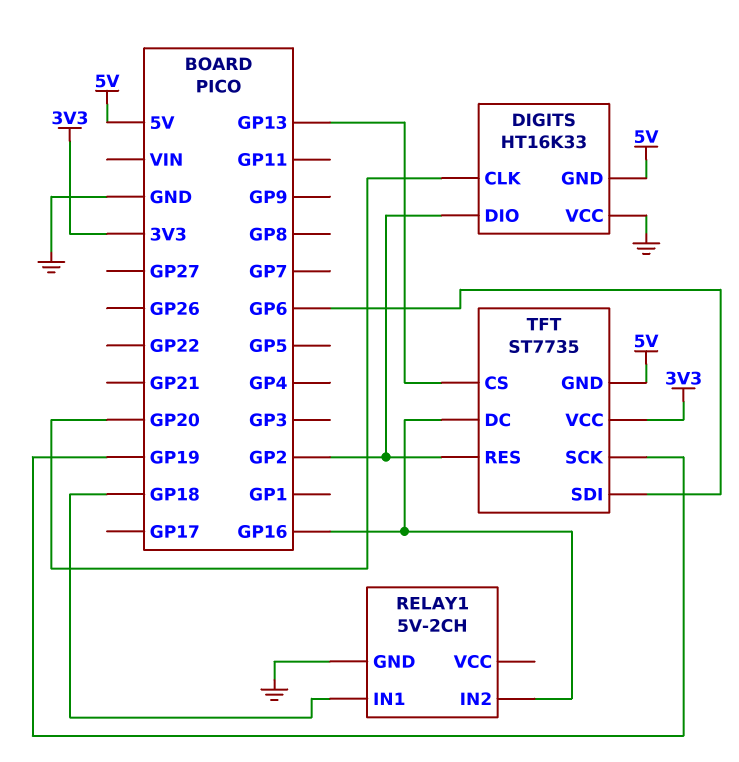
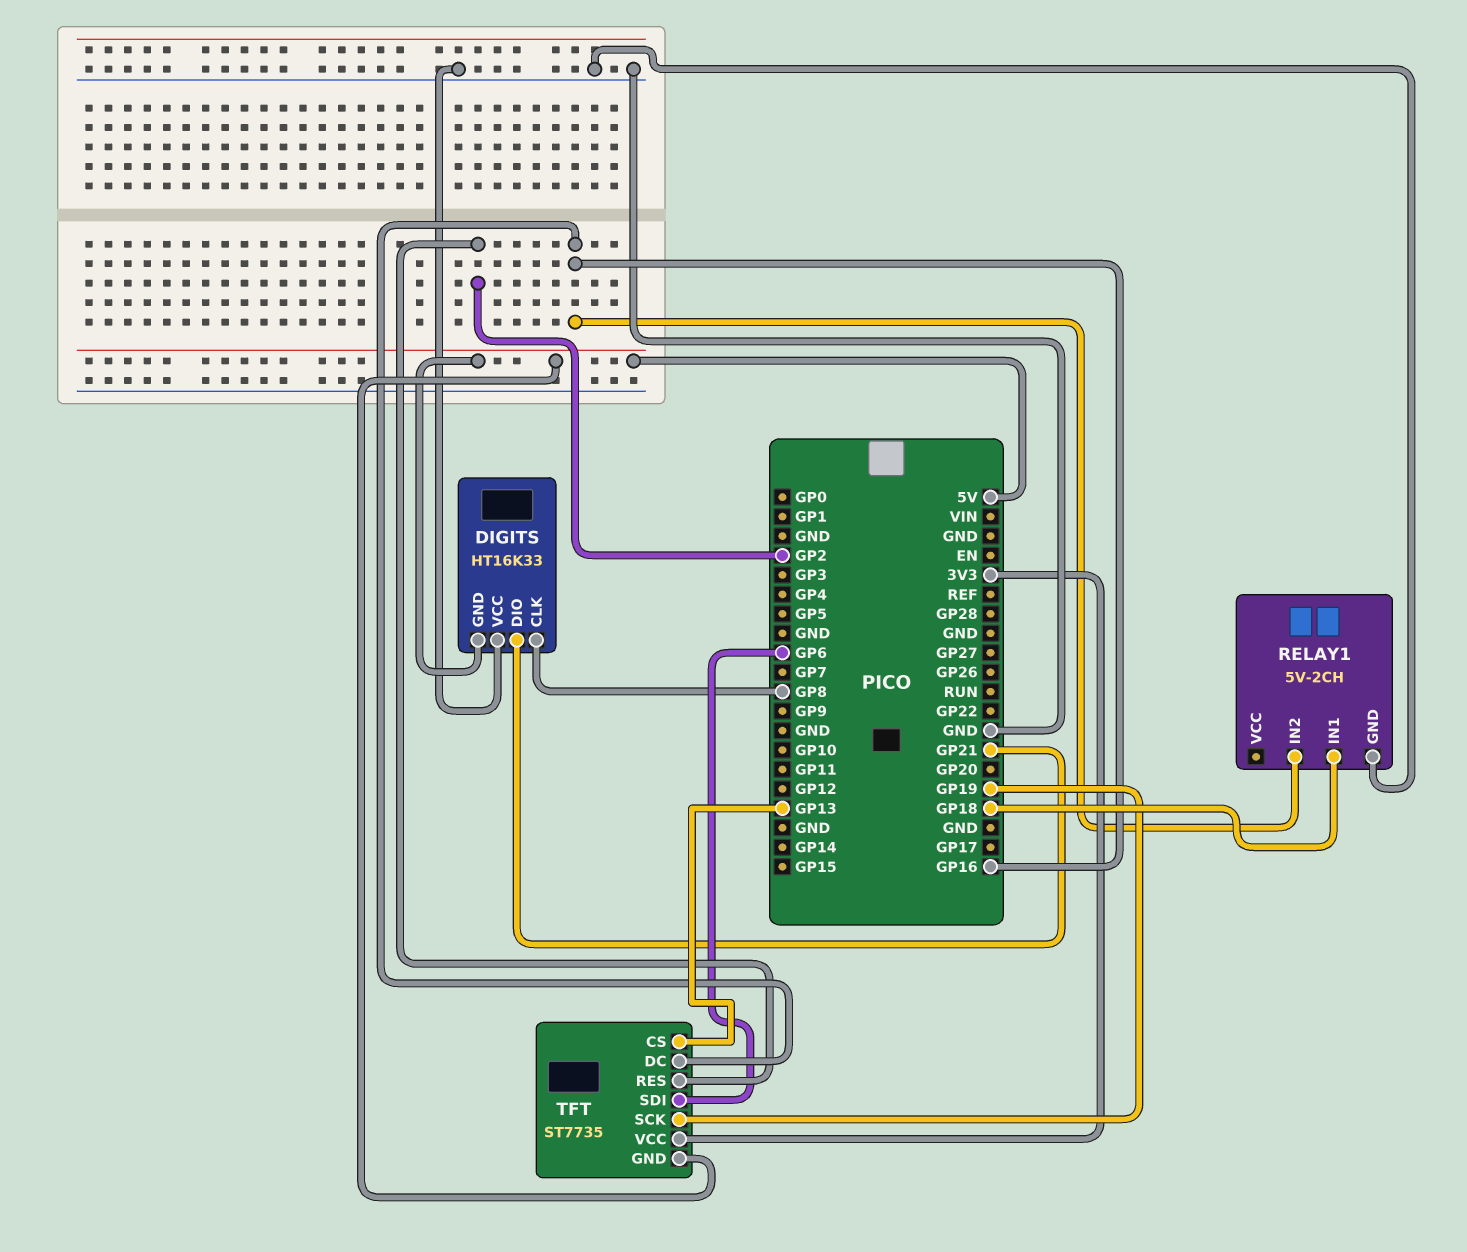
DIGITS pin CLK: GP20 -> GP8
DIGITS pin DIO: GP2 -> GP21

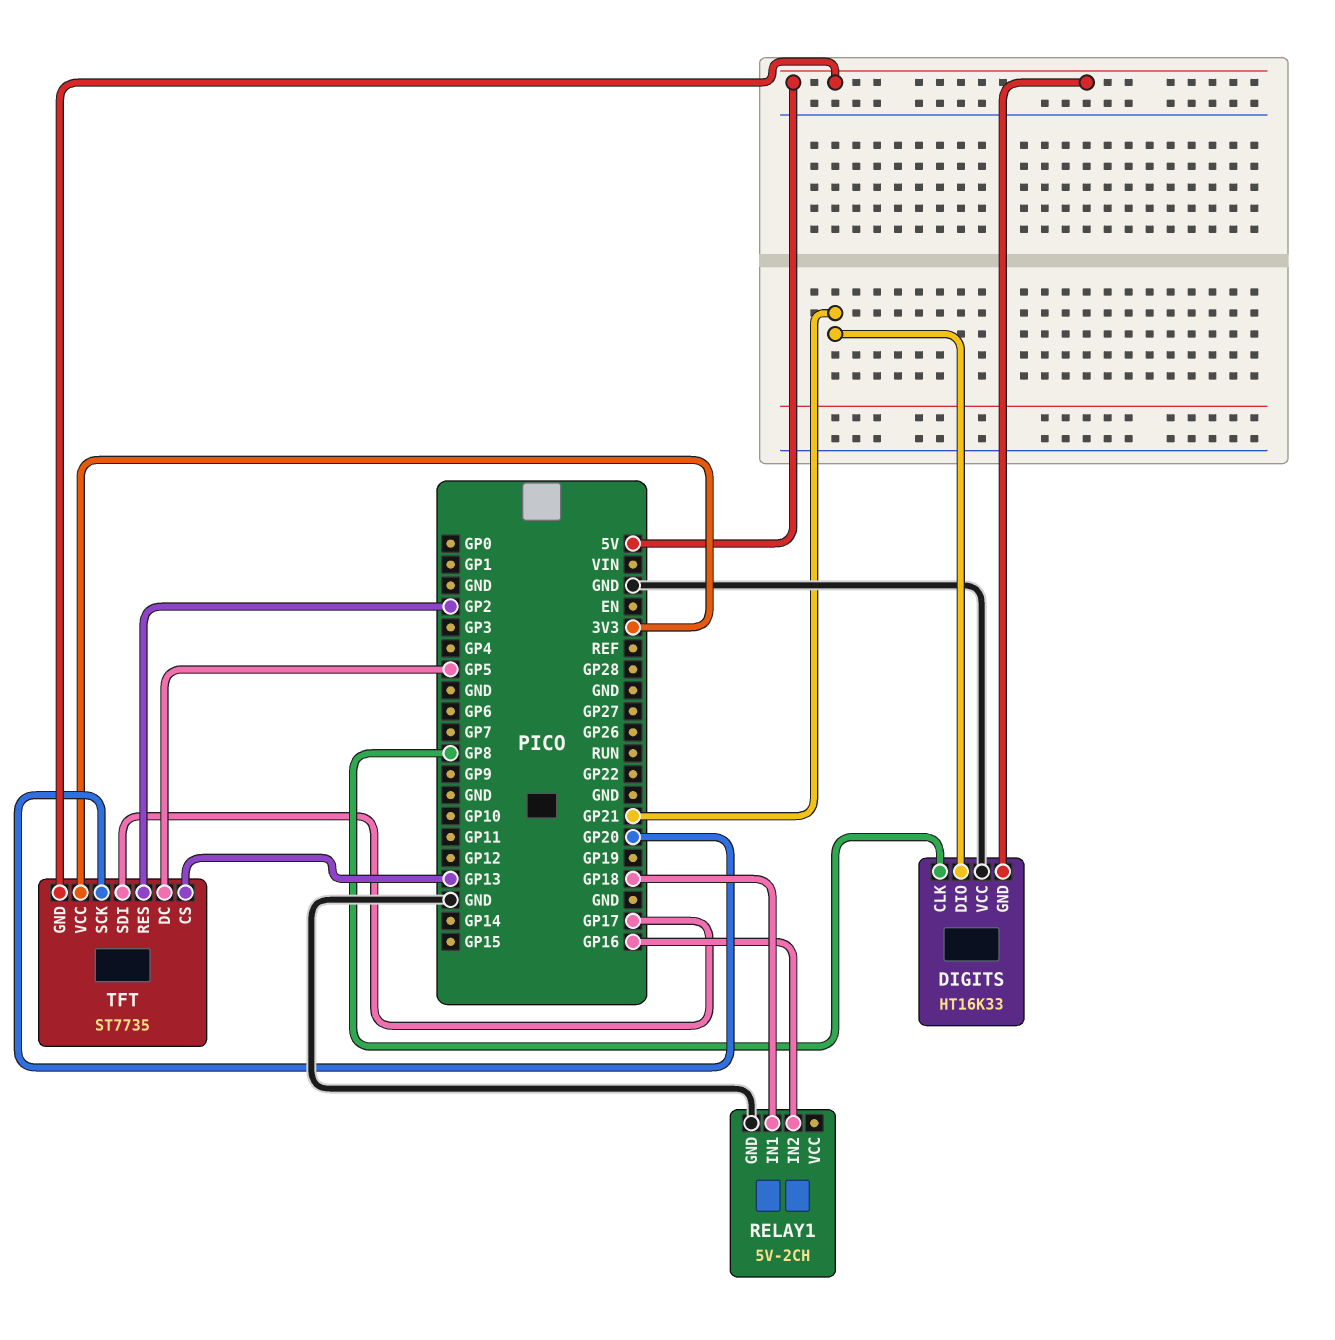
TFT pin DC: GP16 -> GP5
TFT pin SCK: GP19 -> GP20
TFT pin SDI: GP6 -> GP17

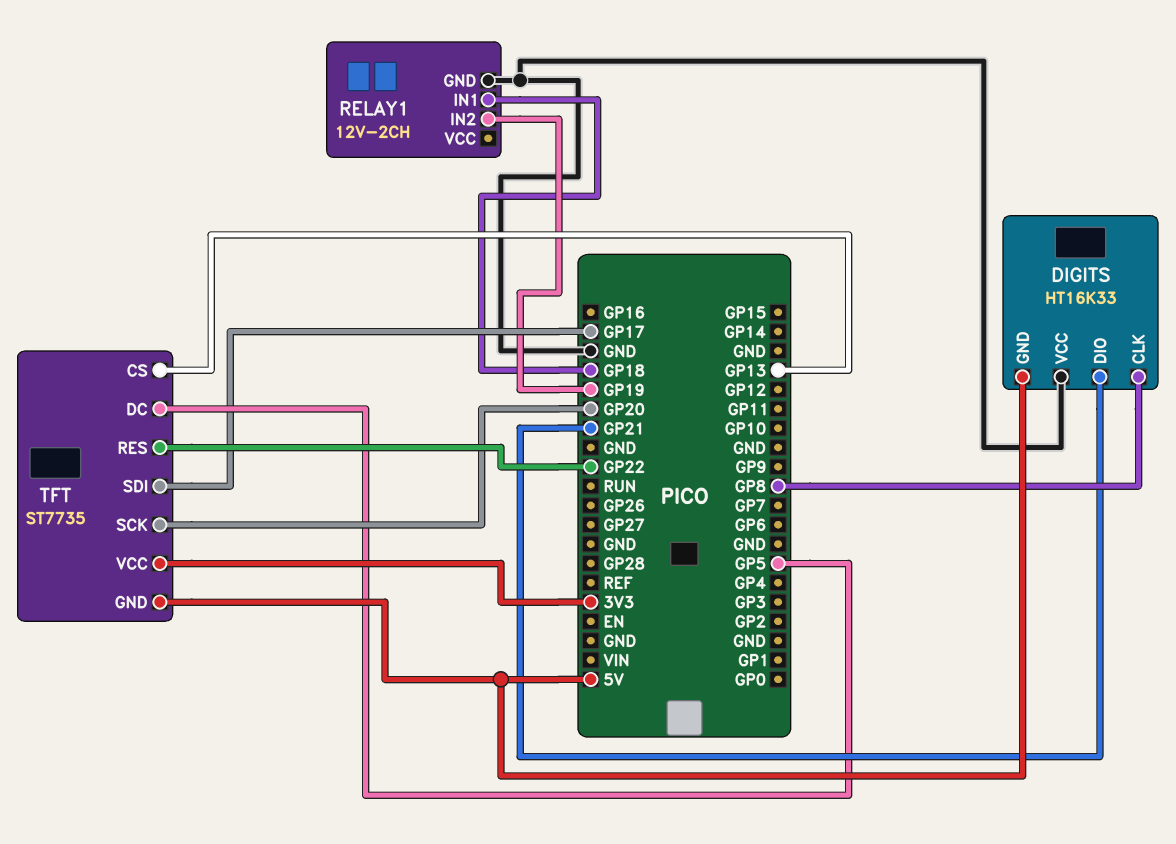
RELAY1: 5V-2CH -> 12V-2CH
RELAY1 pin IN2: GP16 -> GP19
TFT pin RES: GP2 -> GP22

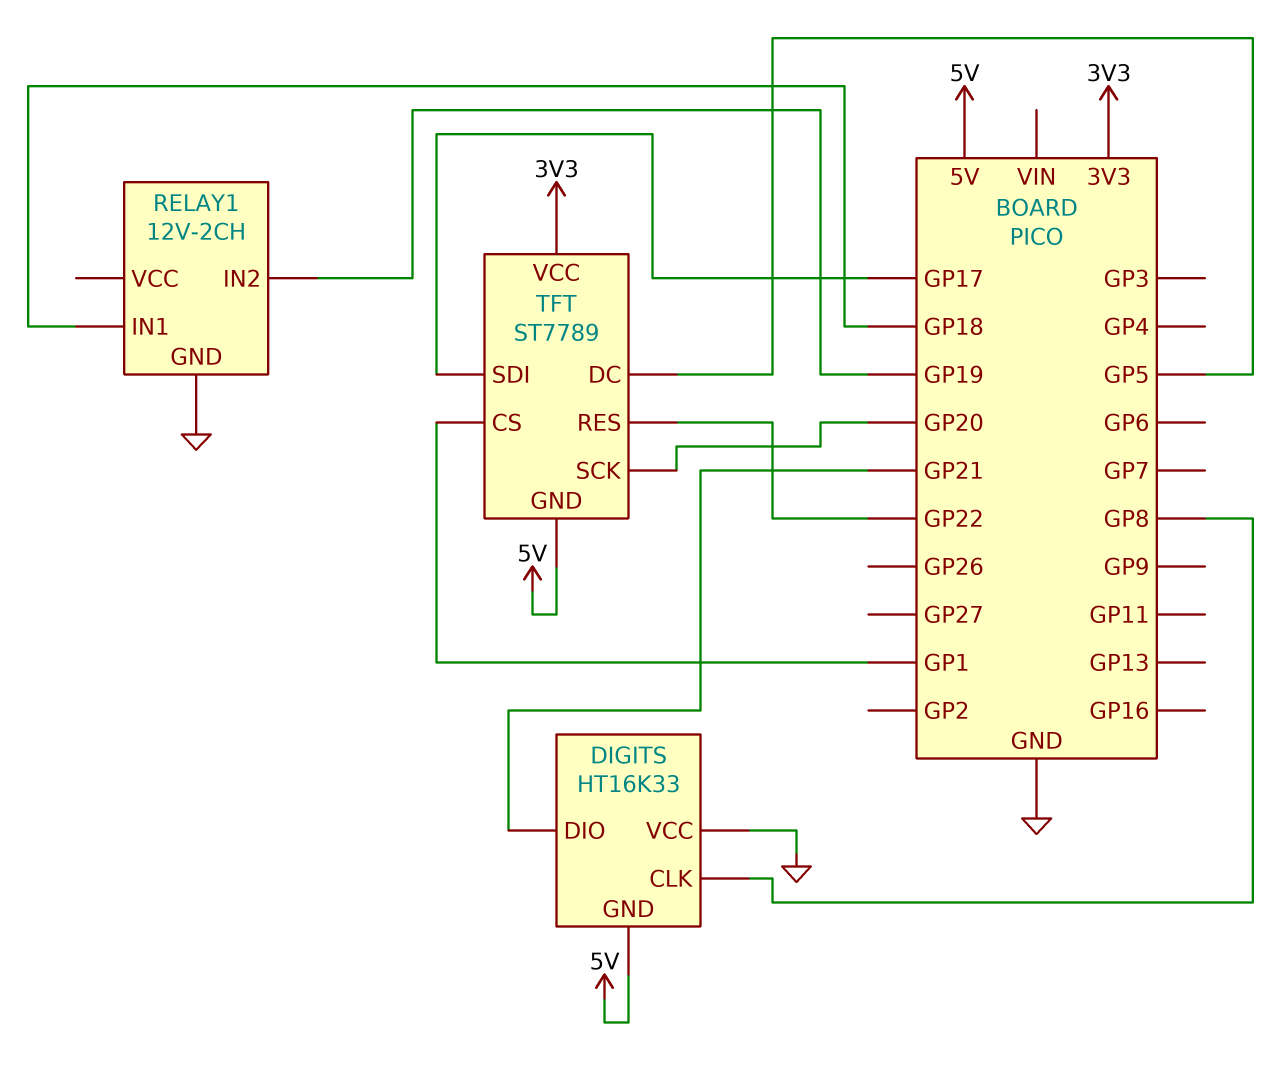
TFT: ST7735 -> ST7789
TFT pin CS: GP13 -> GP1

